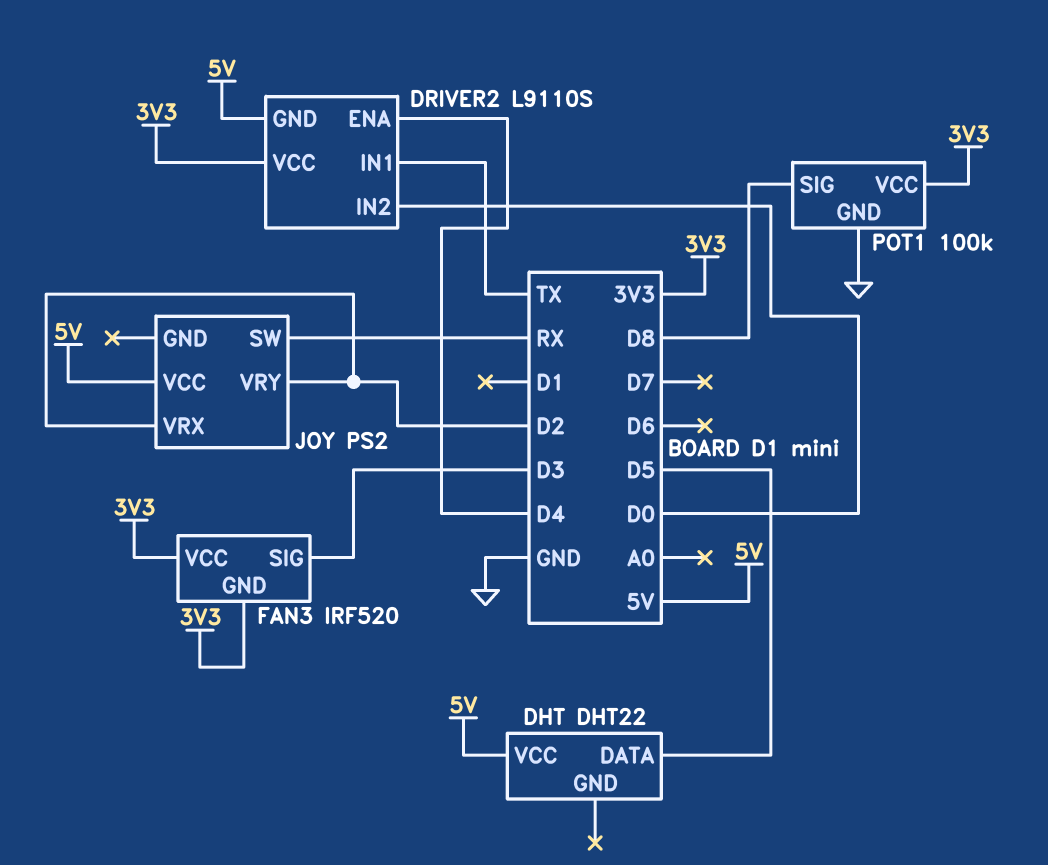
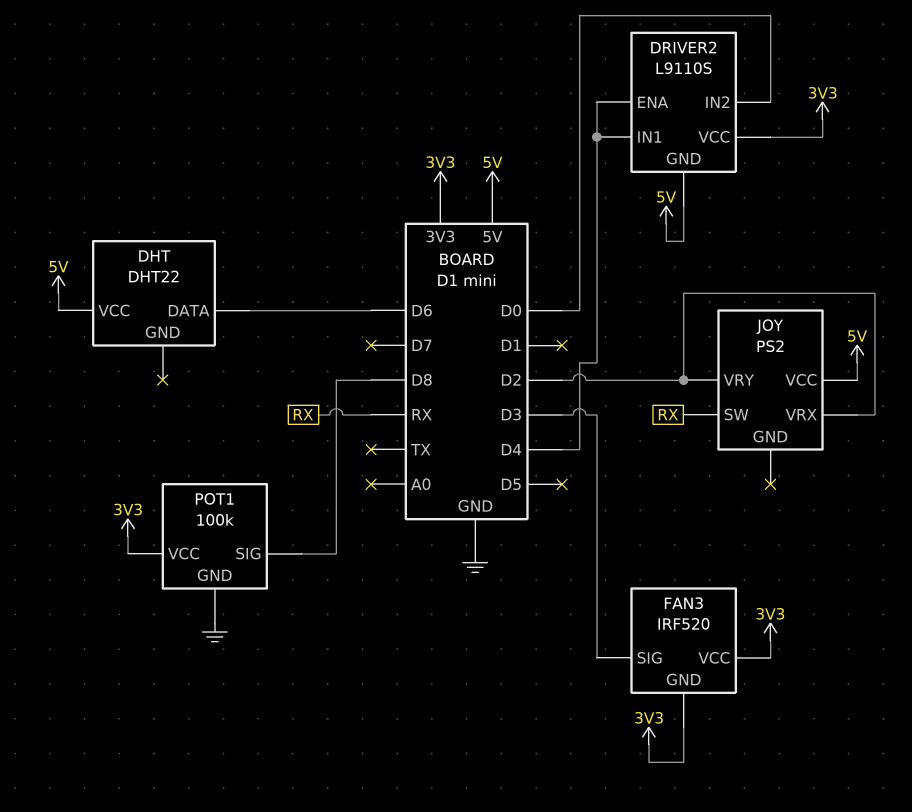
DHT pin DATA: D5 -> D6
DRIVER2 pin IN1: TX -> D4

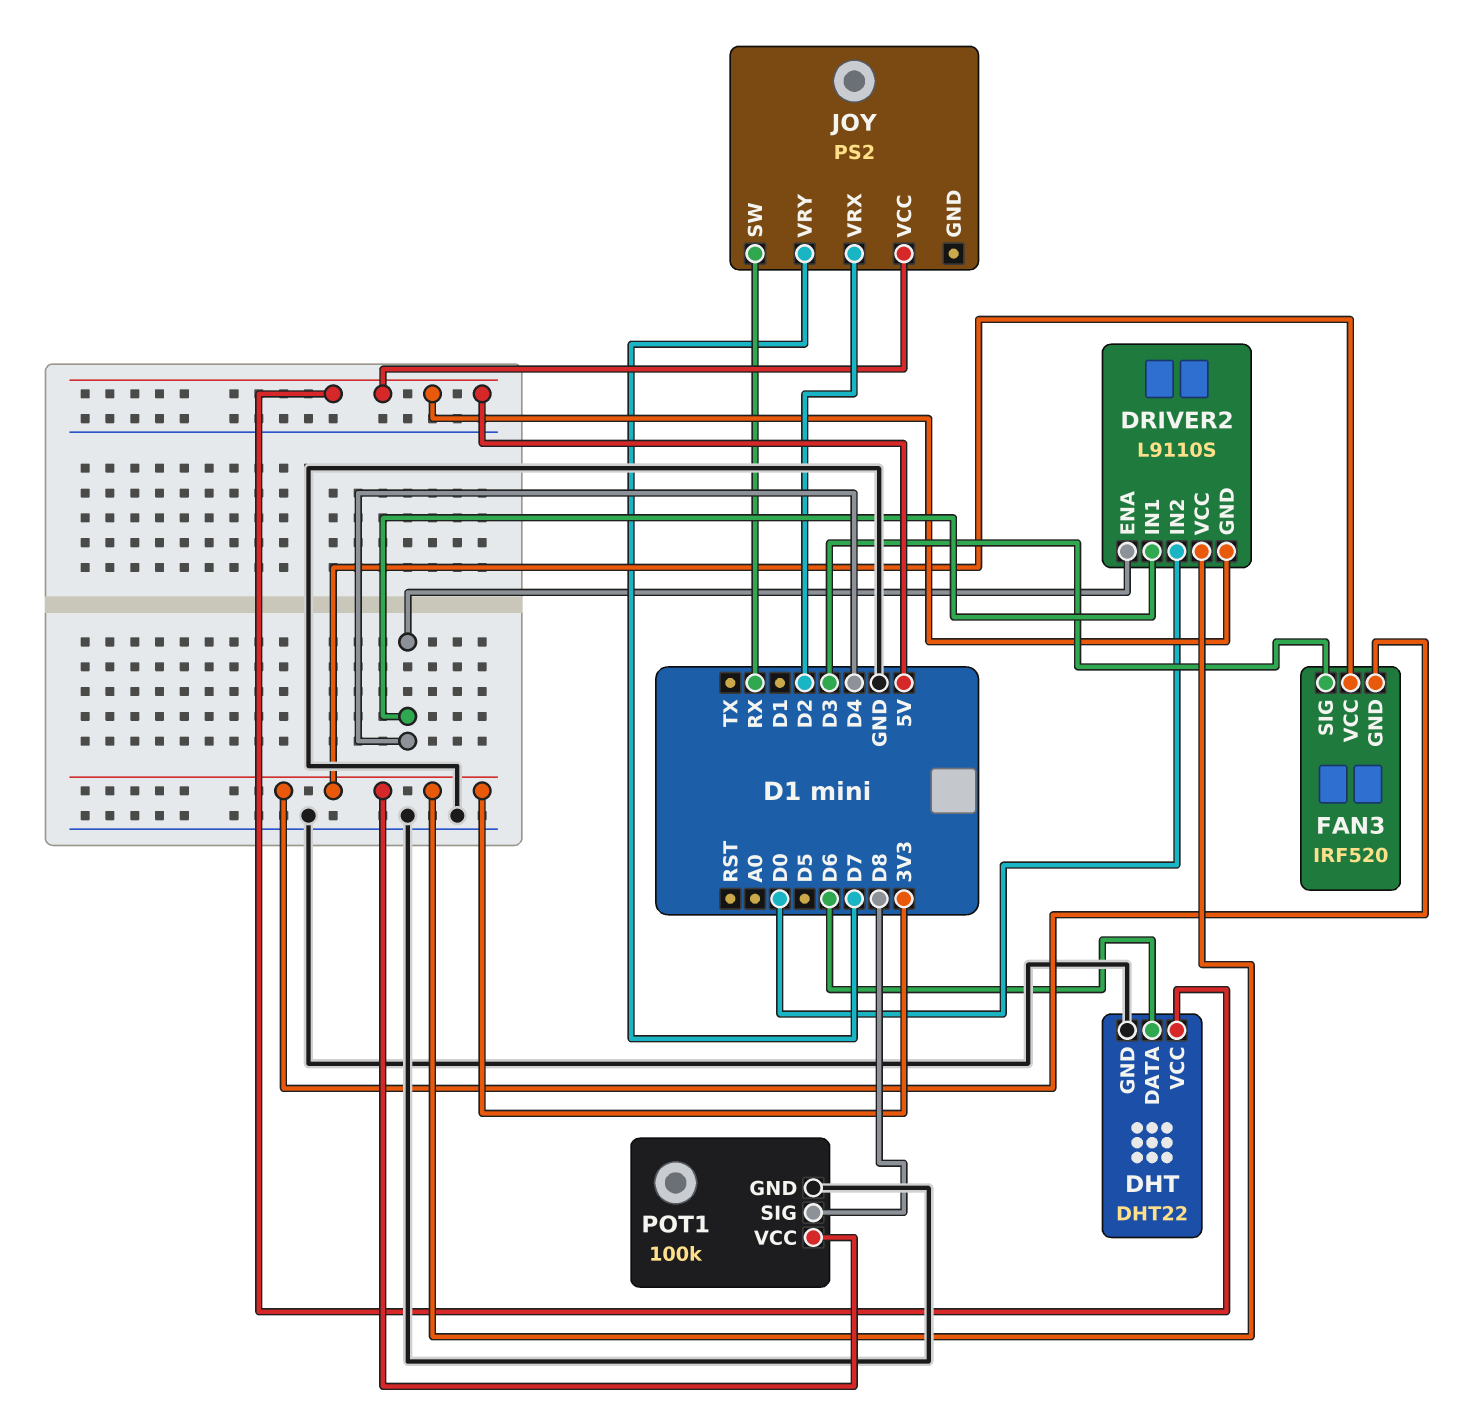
DHT pin GND: none -> GND
JOY pin VRY: D2 -> D7

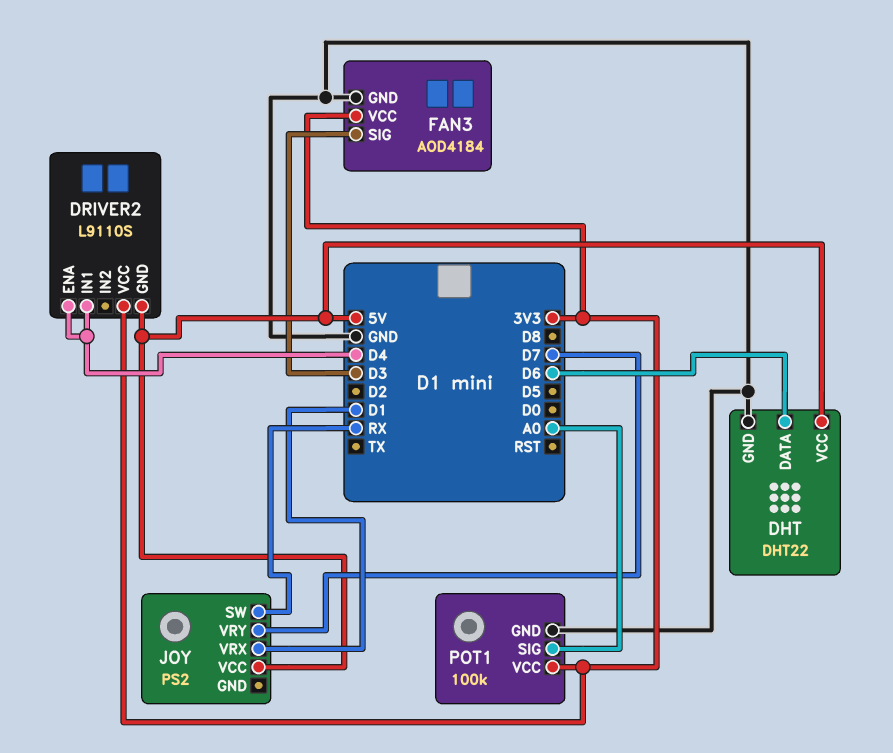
DRIVER2 pin IN2: D0 -> none
FAN3: IRF520 -> AOD4184
FAN3 pin GND: 3V3 -> GND
JOY pin VRX: D2 -> D1
POT1 pin SIG: D8 -> A0

